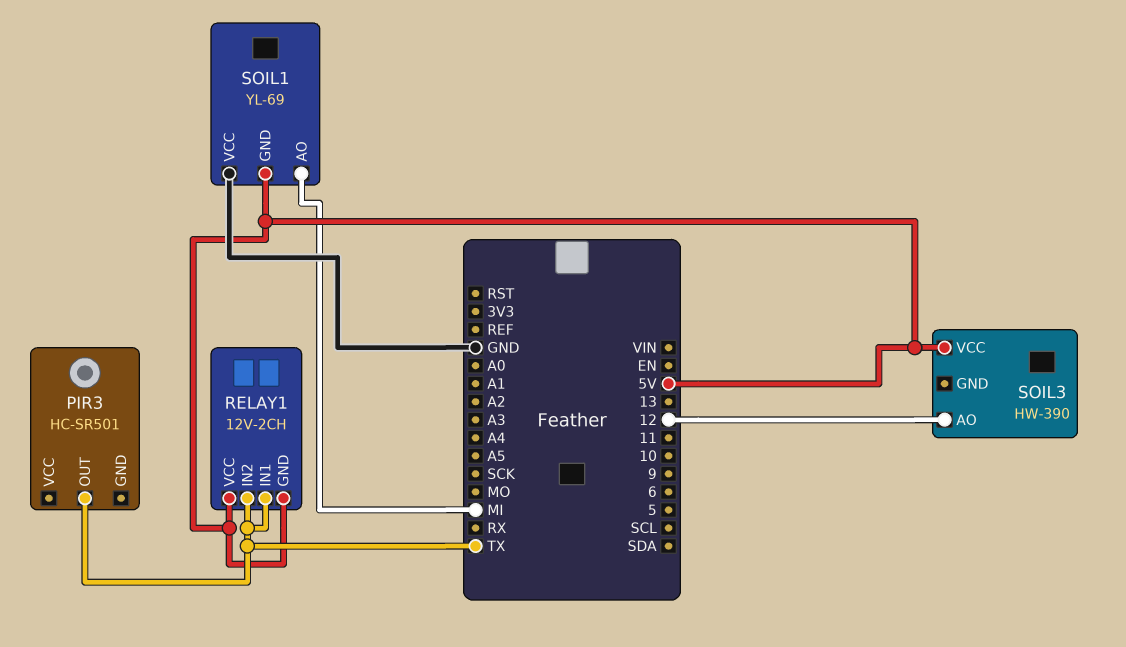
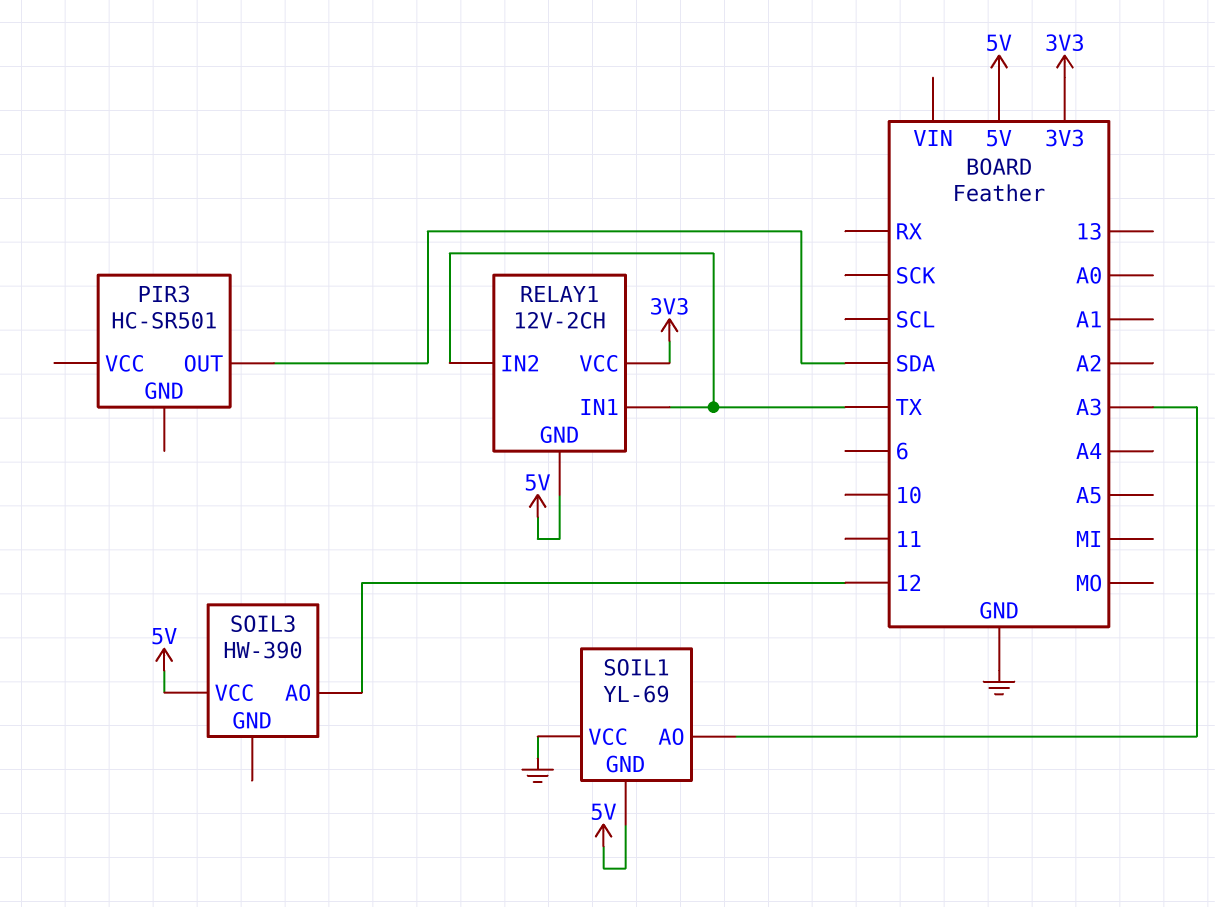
PIR3 pin OUT: TX -> SDA
RELAY1 pin VCC: 5V -> 3V3
SOIL1 pin AO: MI -> A3

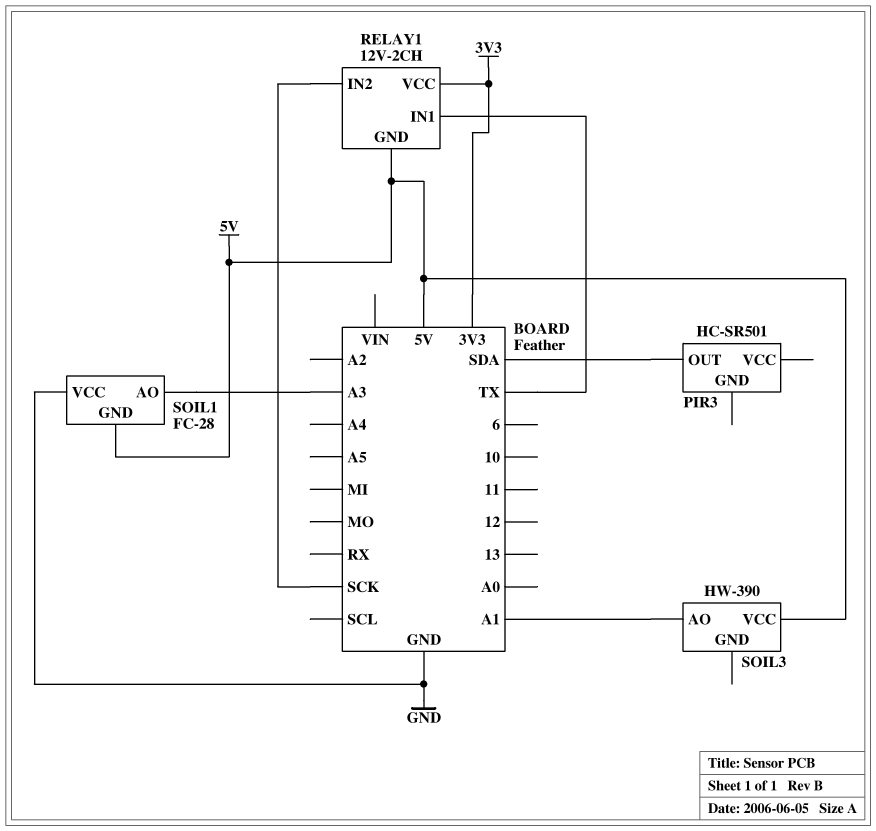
RELAY1 pin IN2: TX -> SCK
SOIL1: YL-69 -> FC-28
SOIL3 pin AO: 12 -> A1

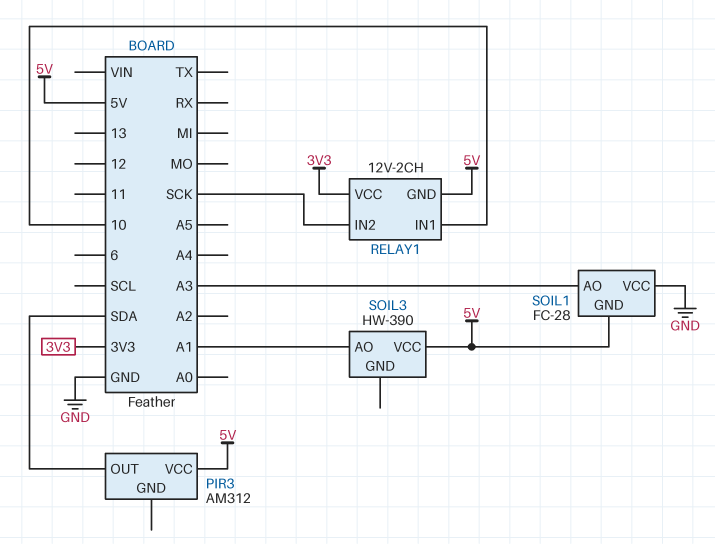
PIR3: HC-SR501 -> AM312
PIR3 pin VCC: none -> 5V
RELAY1 pin IN1: TX -> 10

